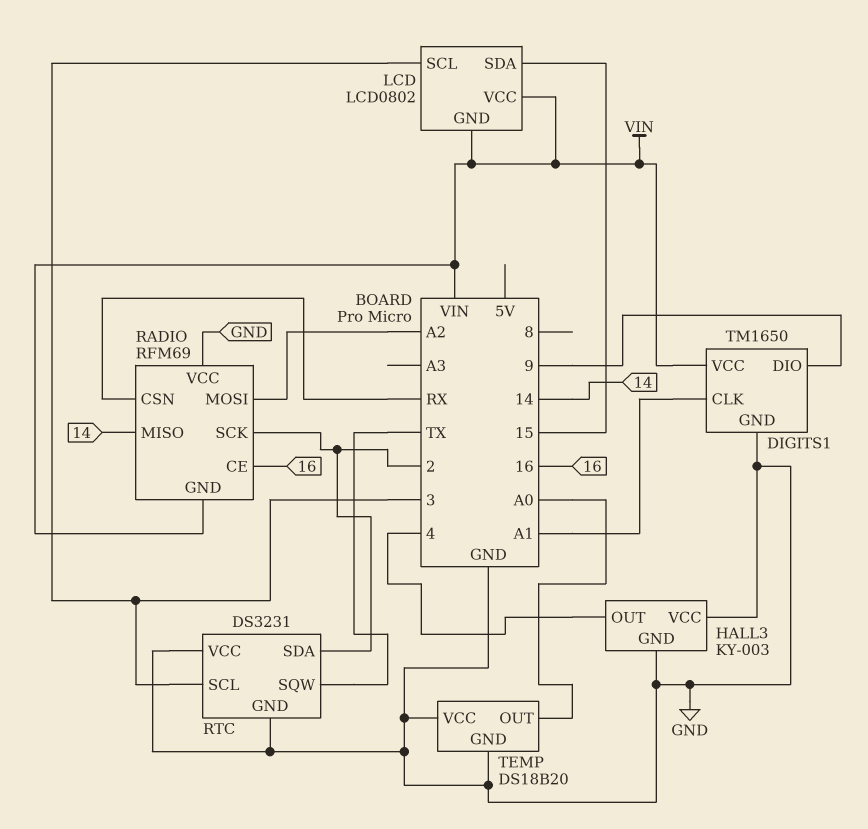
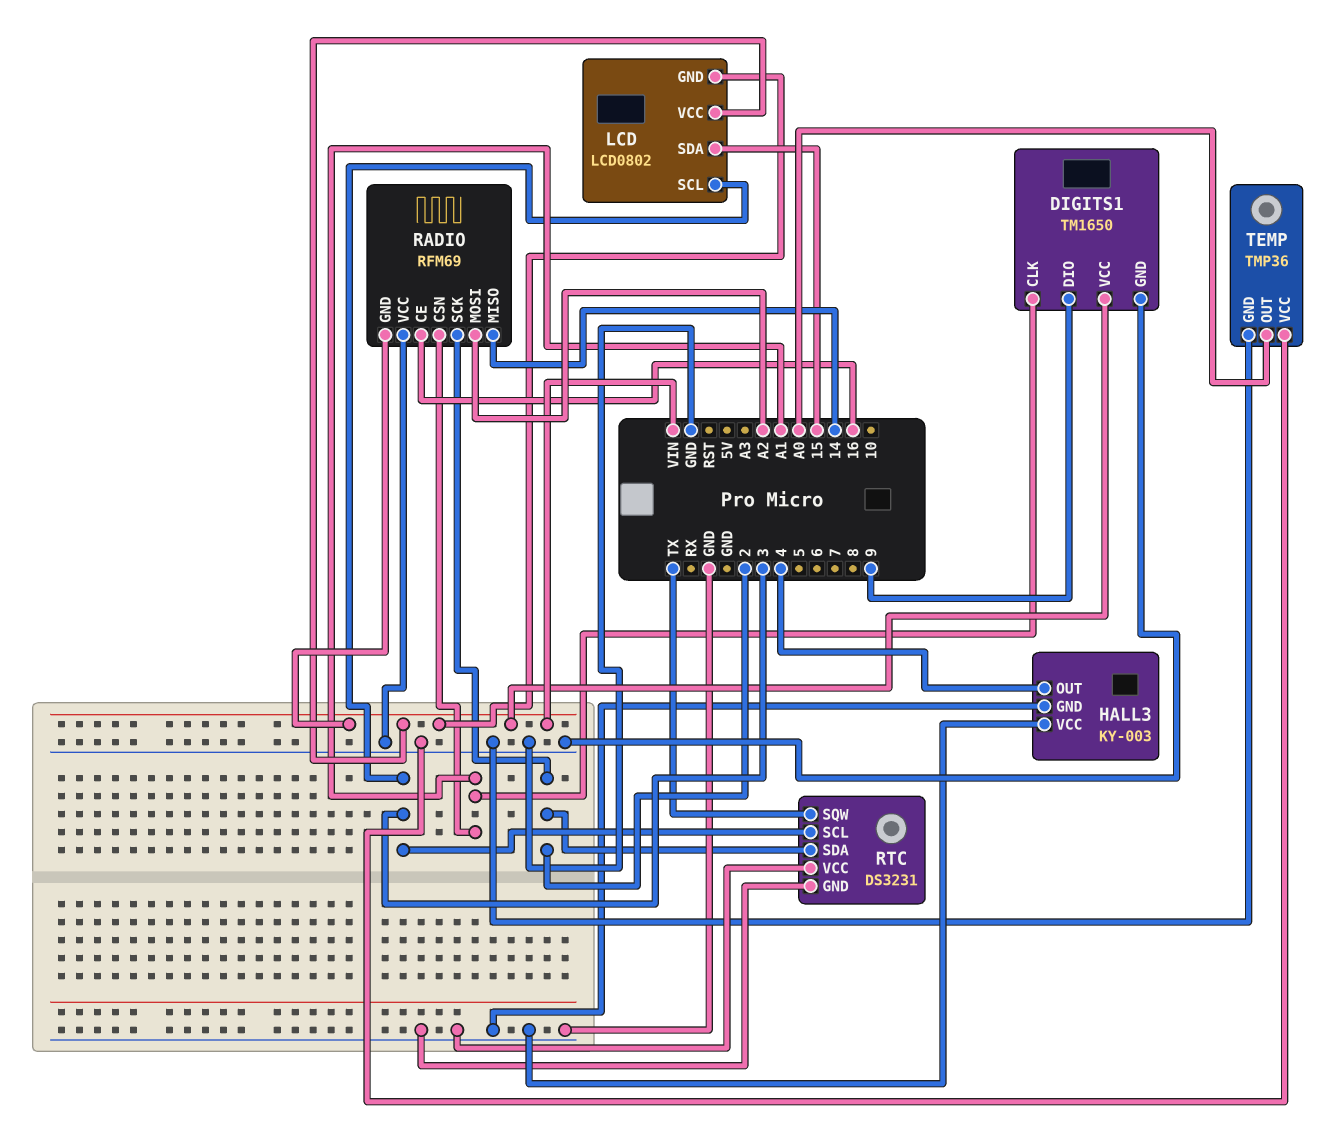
RADIO pin CSN: RX -> A1
TEMP: DS18B20 -> TMP36

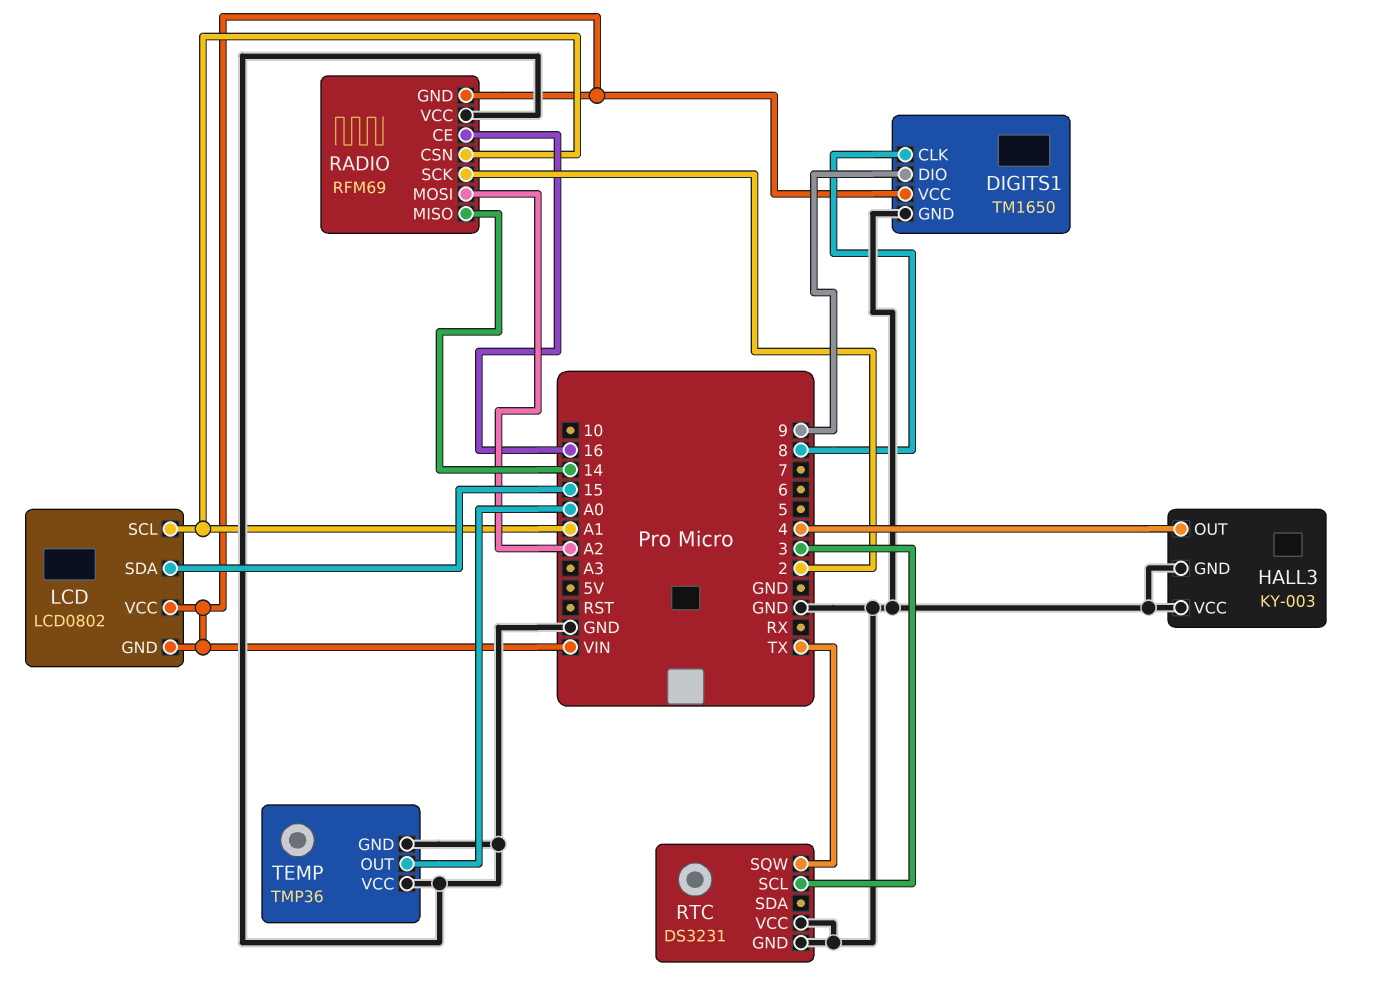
DIGITS1 pin CLK: A1 -> 8
LCD pin SCL: 3 -> A1
RTC pin SDA: 2 -> none

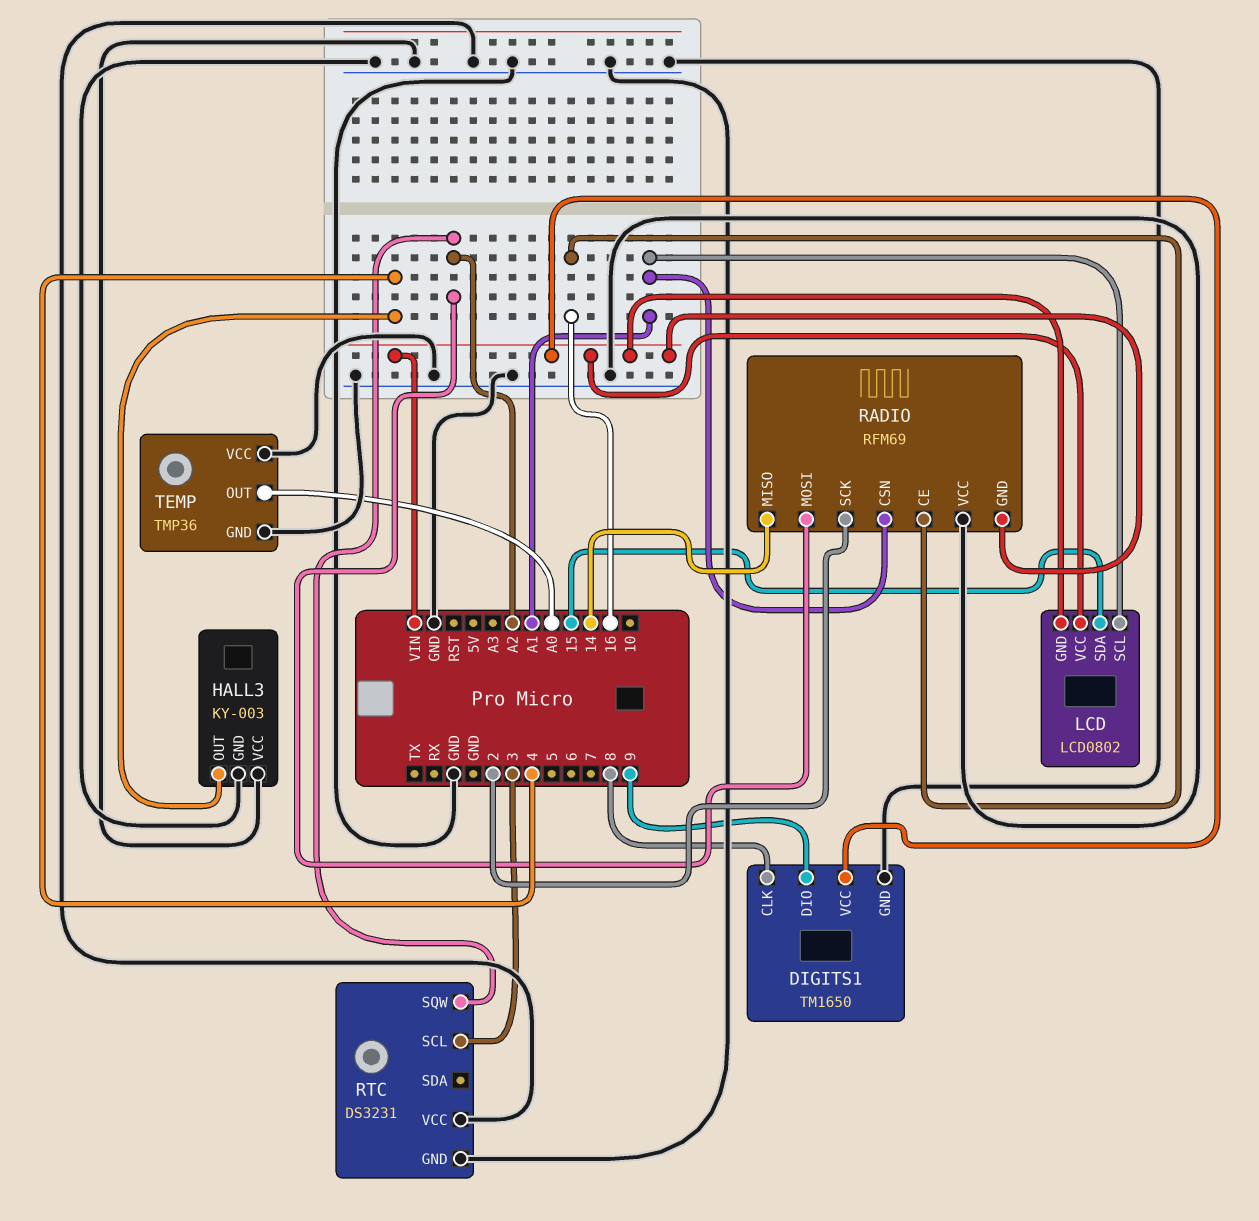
RTC pin SQW: TX -> A2

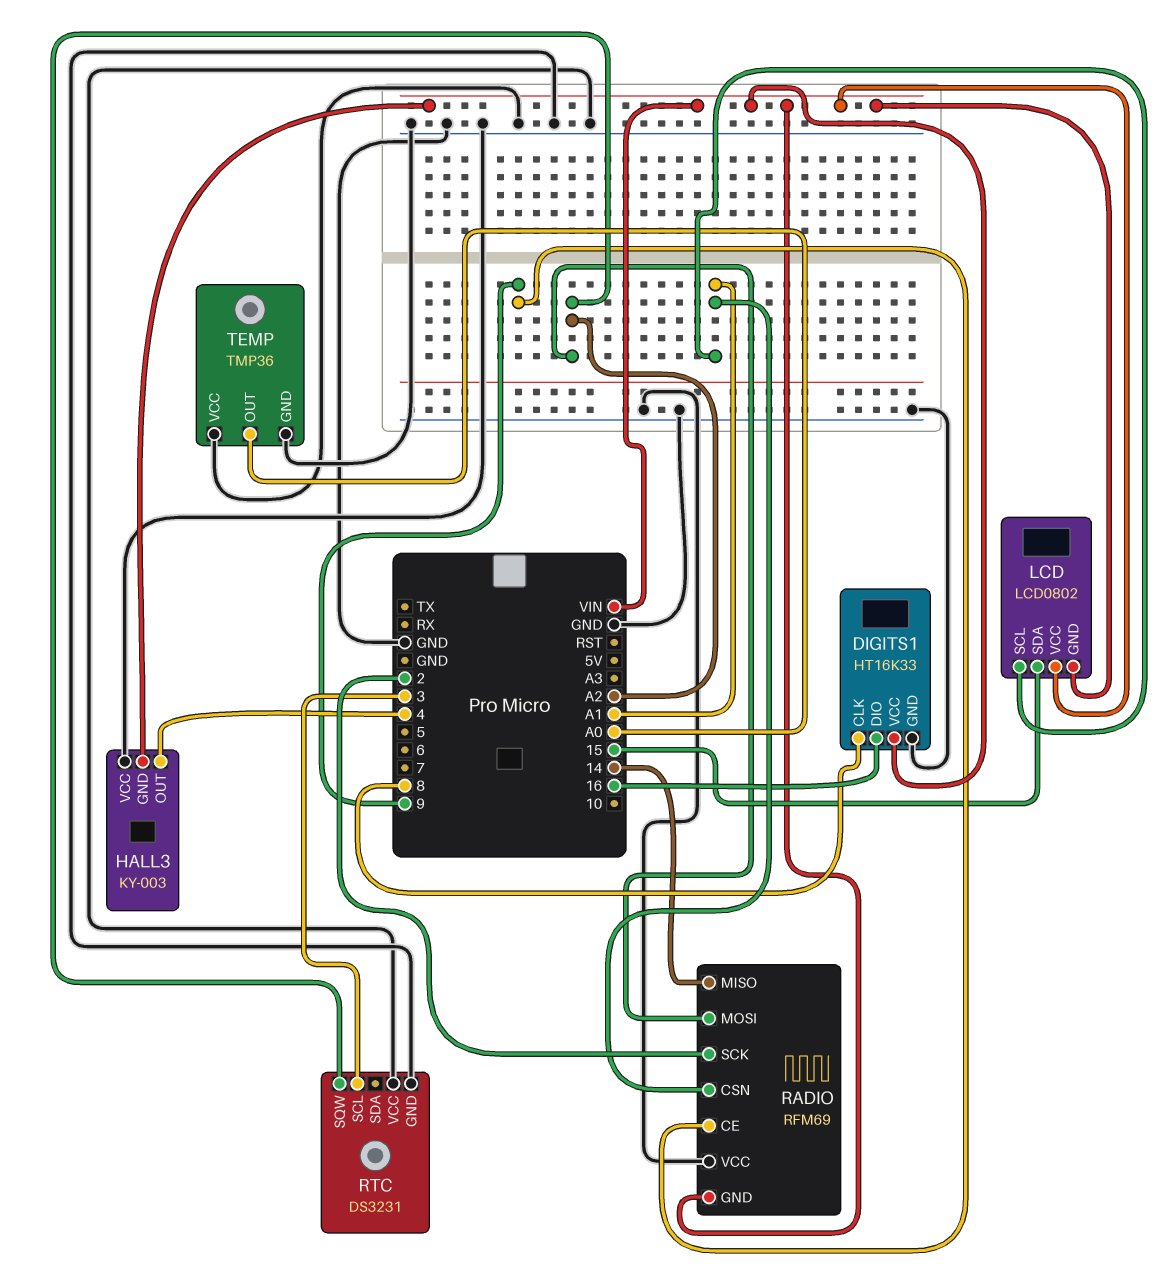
DIGITS1: TM1650 -> HT16K33
DIGITS1 pin DIO: 9 -> 16
HALL3 pin GND: GND -> VIN
RADIO pin CE: 16 -> 9

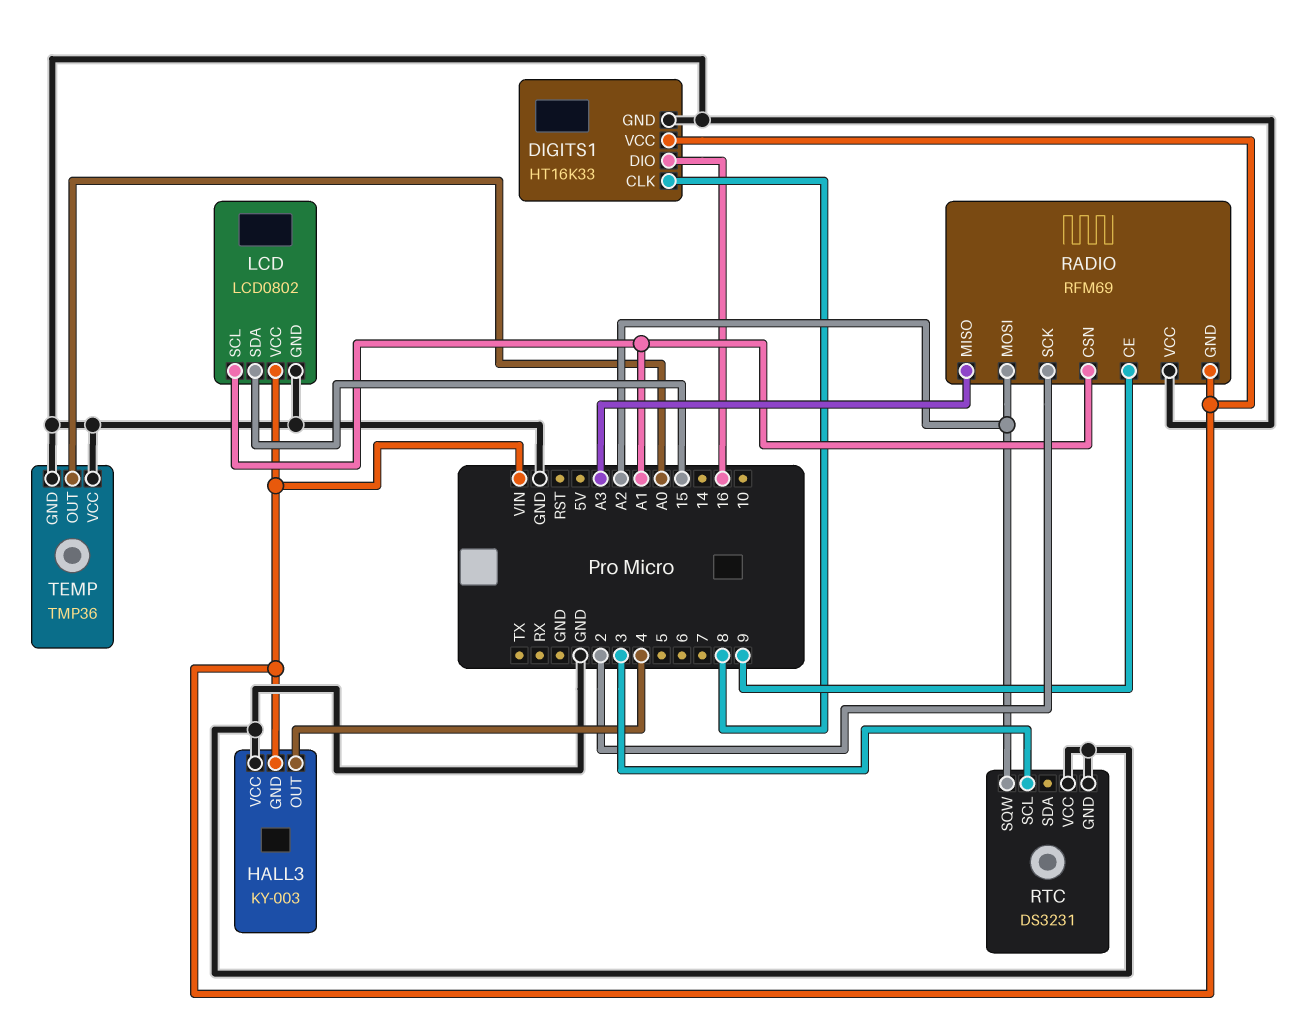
LCD pin GND: VIN -> GND
RADIO pin MISO: 14 -> A3

